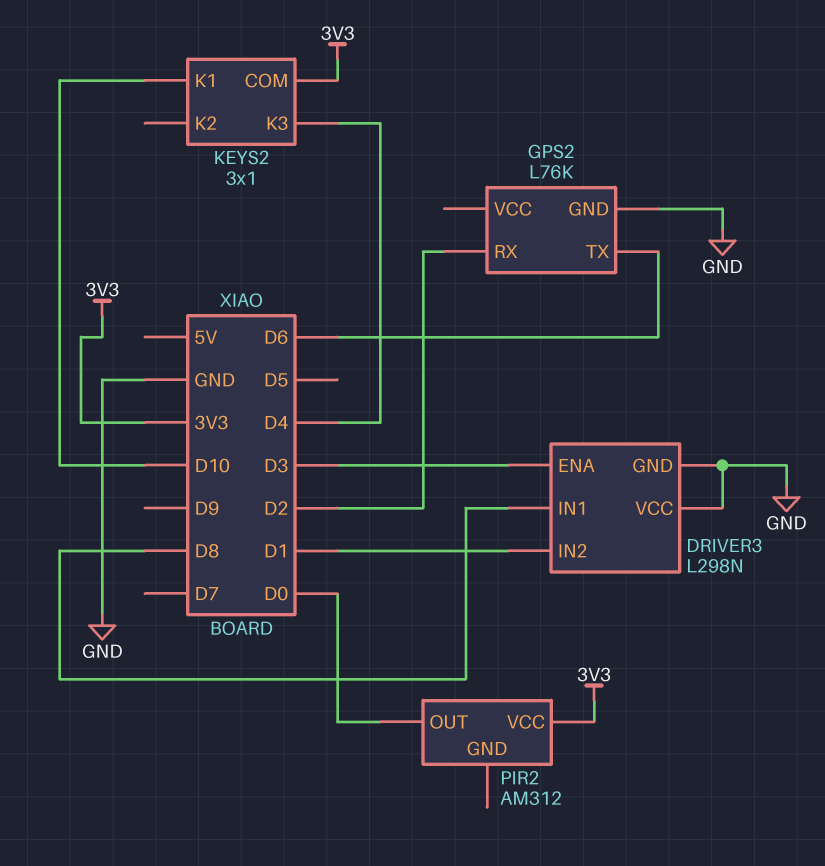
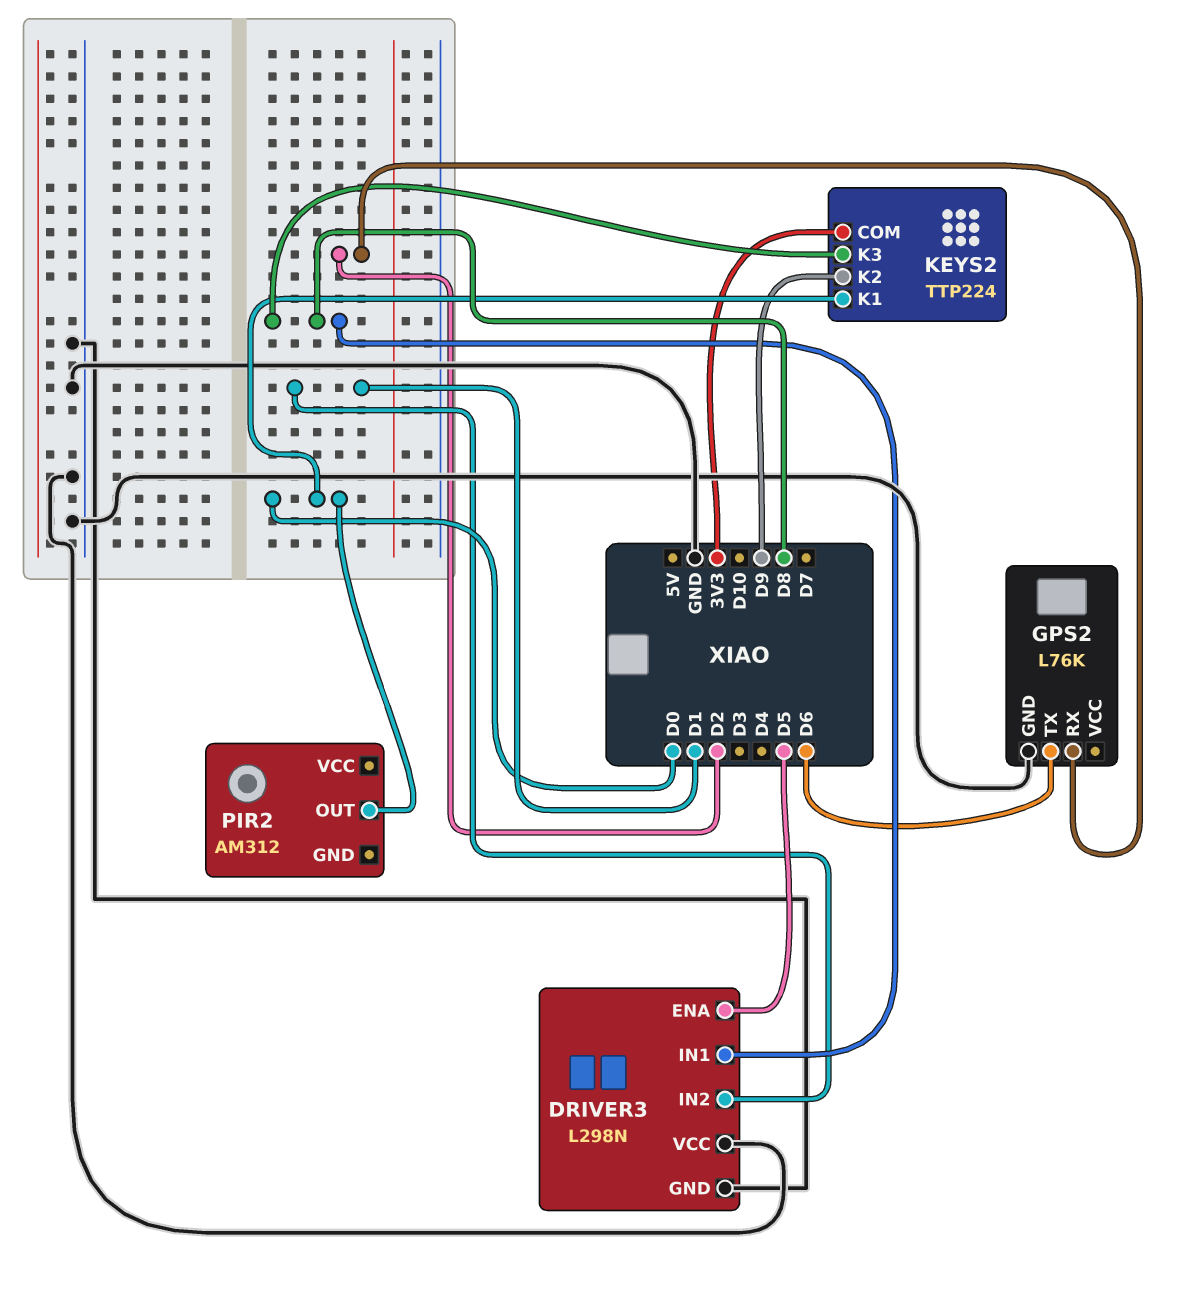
DRIVER3 pin ENA: D3 -> D5
KEYS2: 3x1 -> TTP224
KEYS2 pin K1: D10 -> D0
KEYS2 pin K2: none -> D9
KEYS2 pin K3: D4 -> D8
PIR2 pin VCC: 3V3 -> none

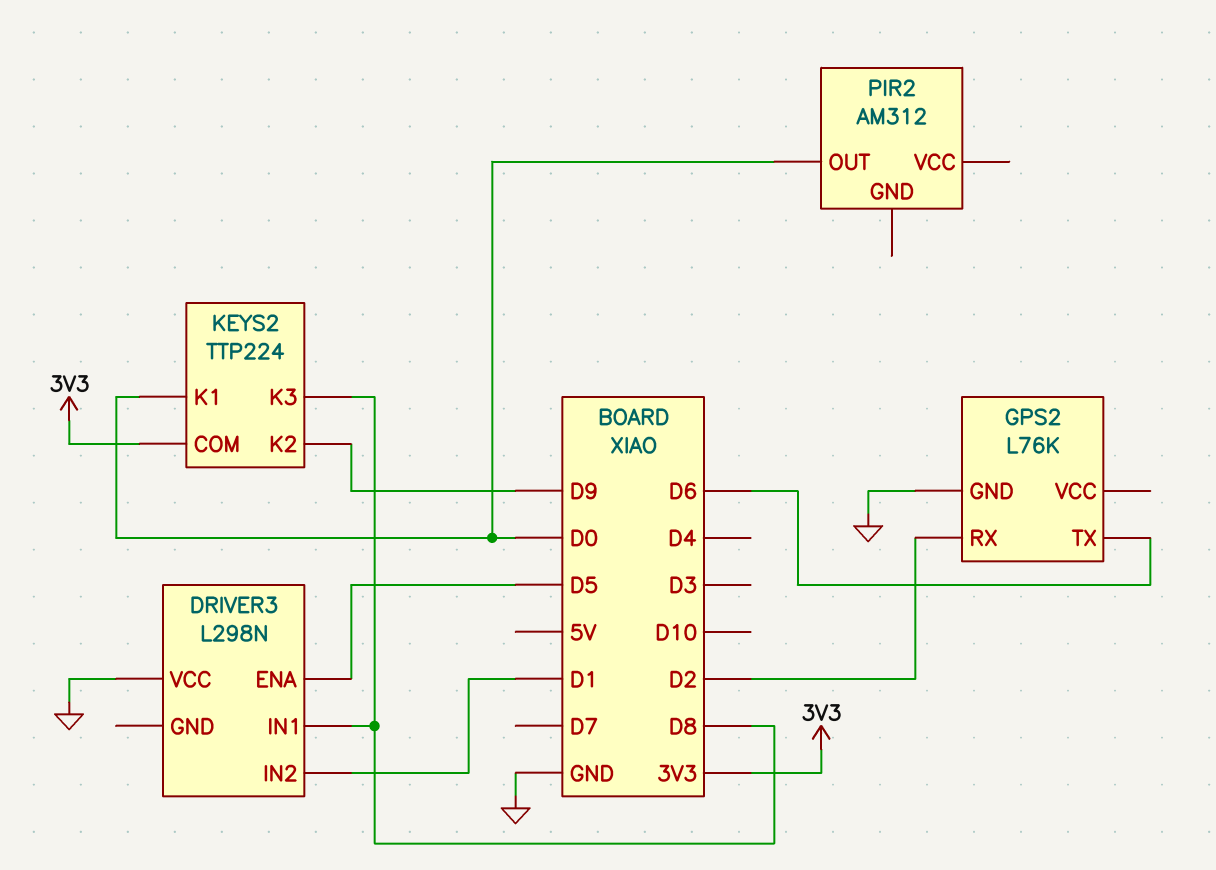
DRIVER3 pin GND: GND -> none

